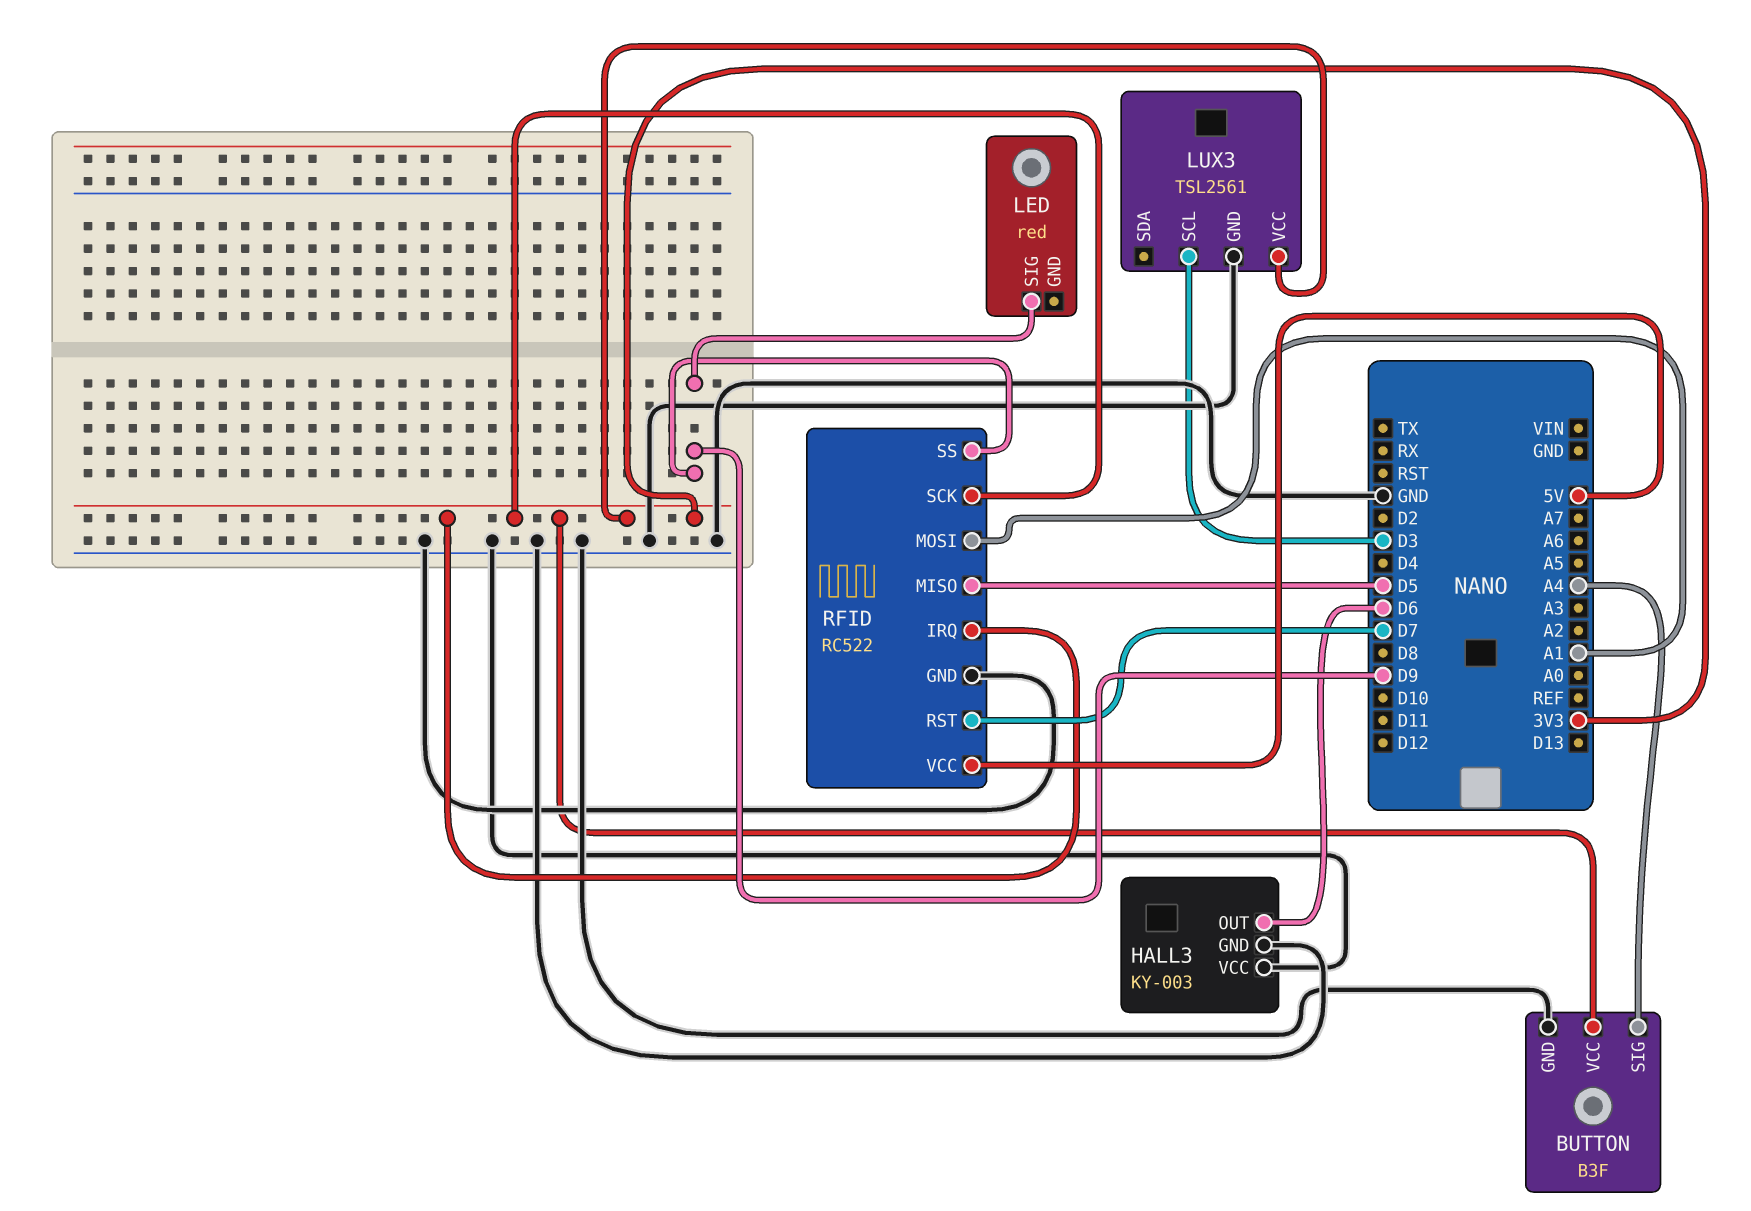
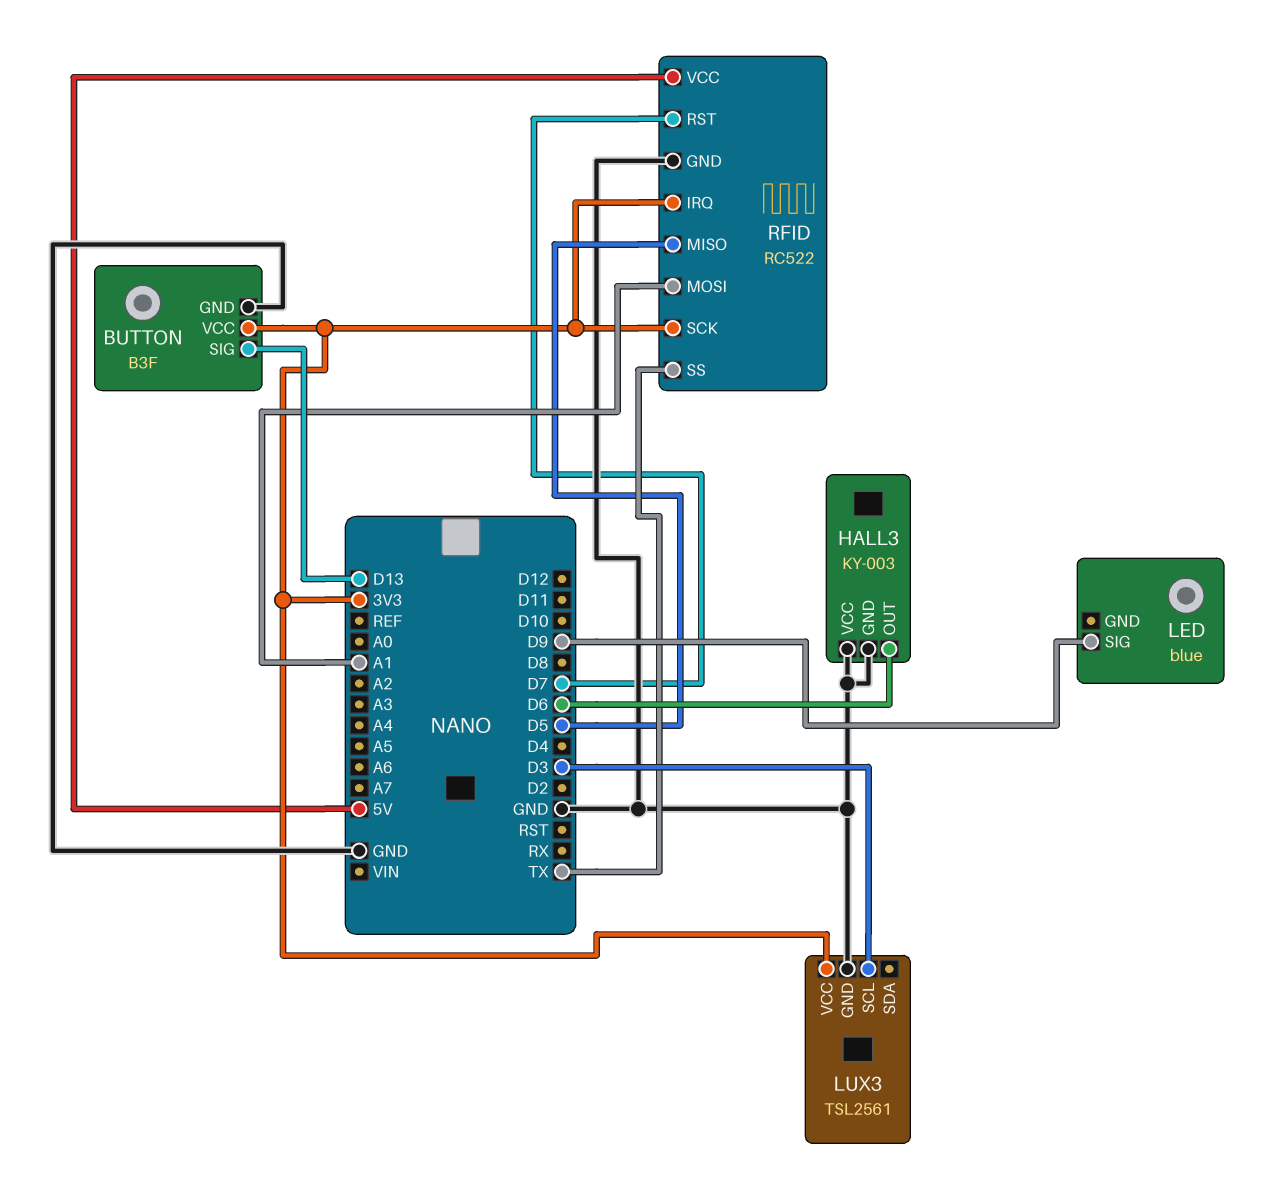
BUTTON pin SIG: A4 -> D13
LED: red -> blue
RFID pin SS: D9 -> TX

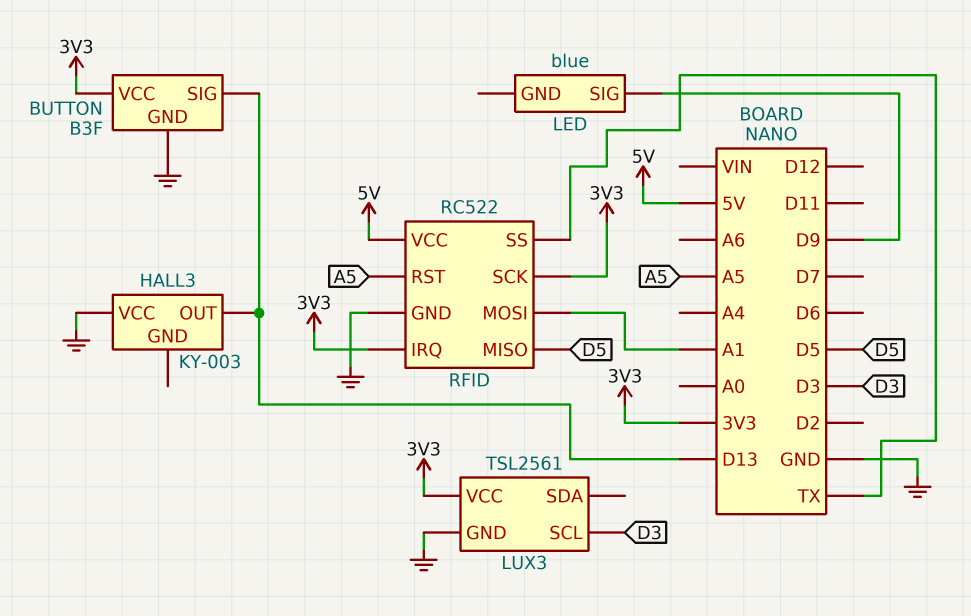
HALL3 pin GND: GND -> none
HALL3 pin OUT: D6 -> D13
RFID pin RST: D7 -> A5

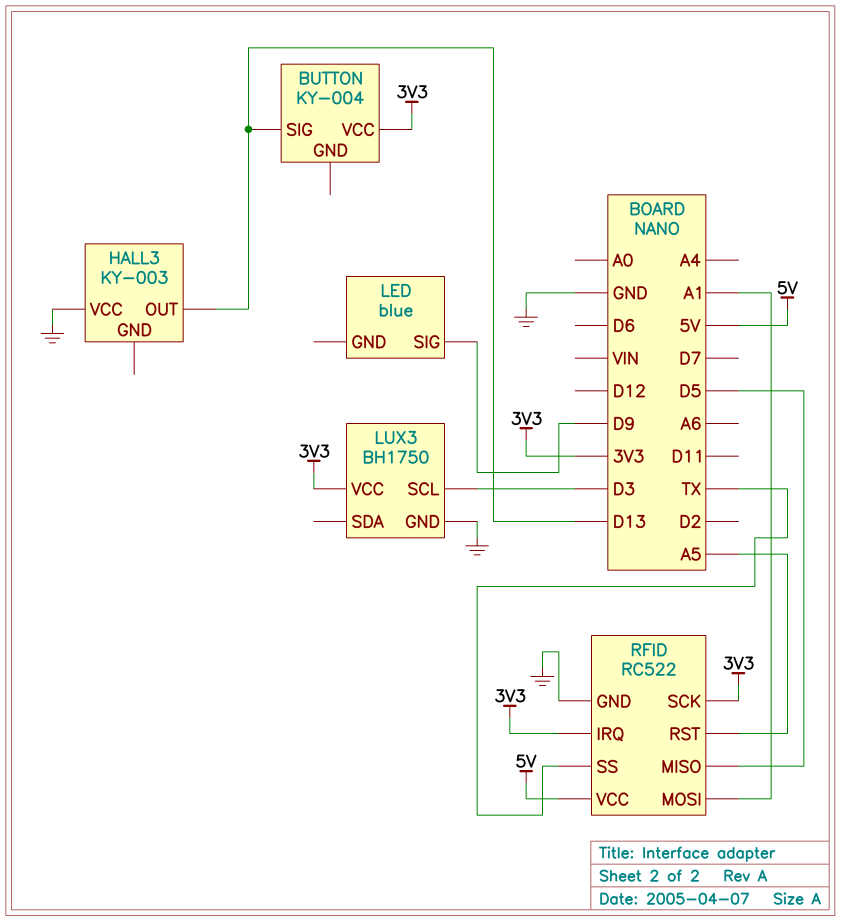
BUTTON: B3F -> KY-004
BUTTON pin GND: GND -> none
LUX3: TSL2561 -> BH1750

